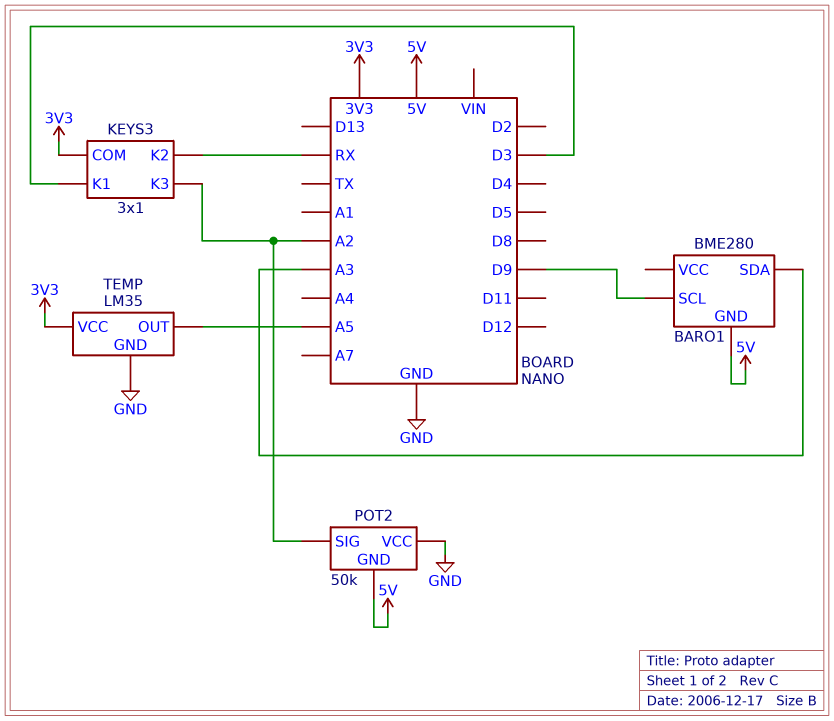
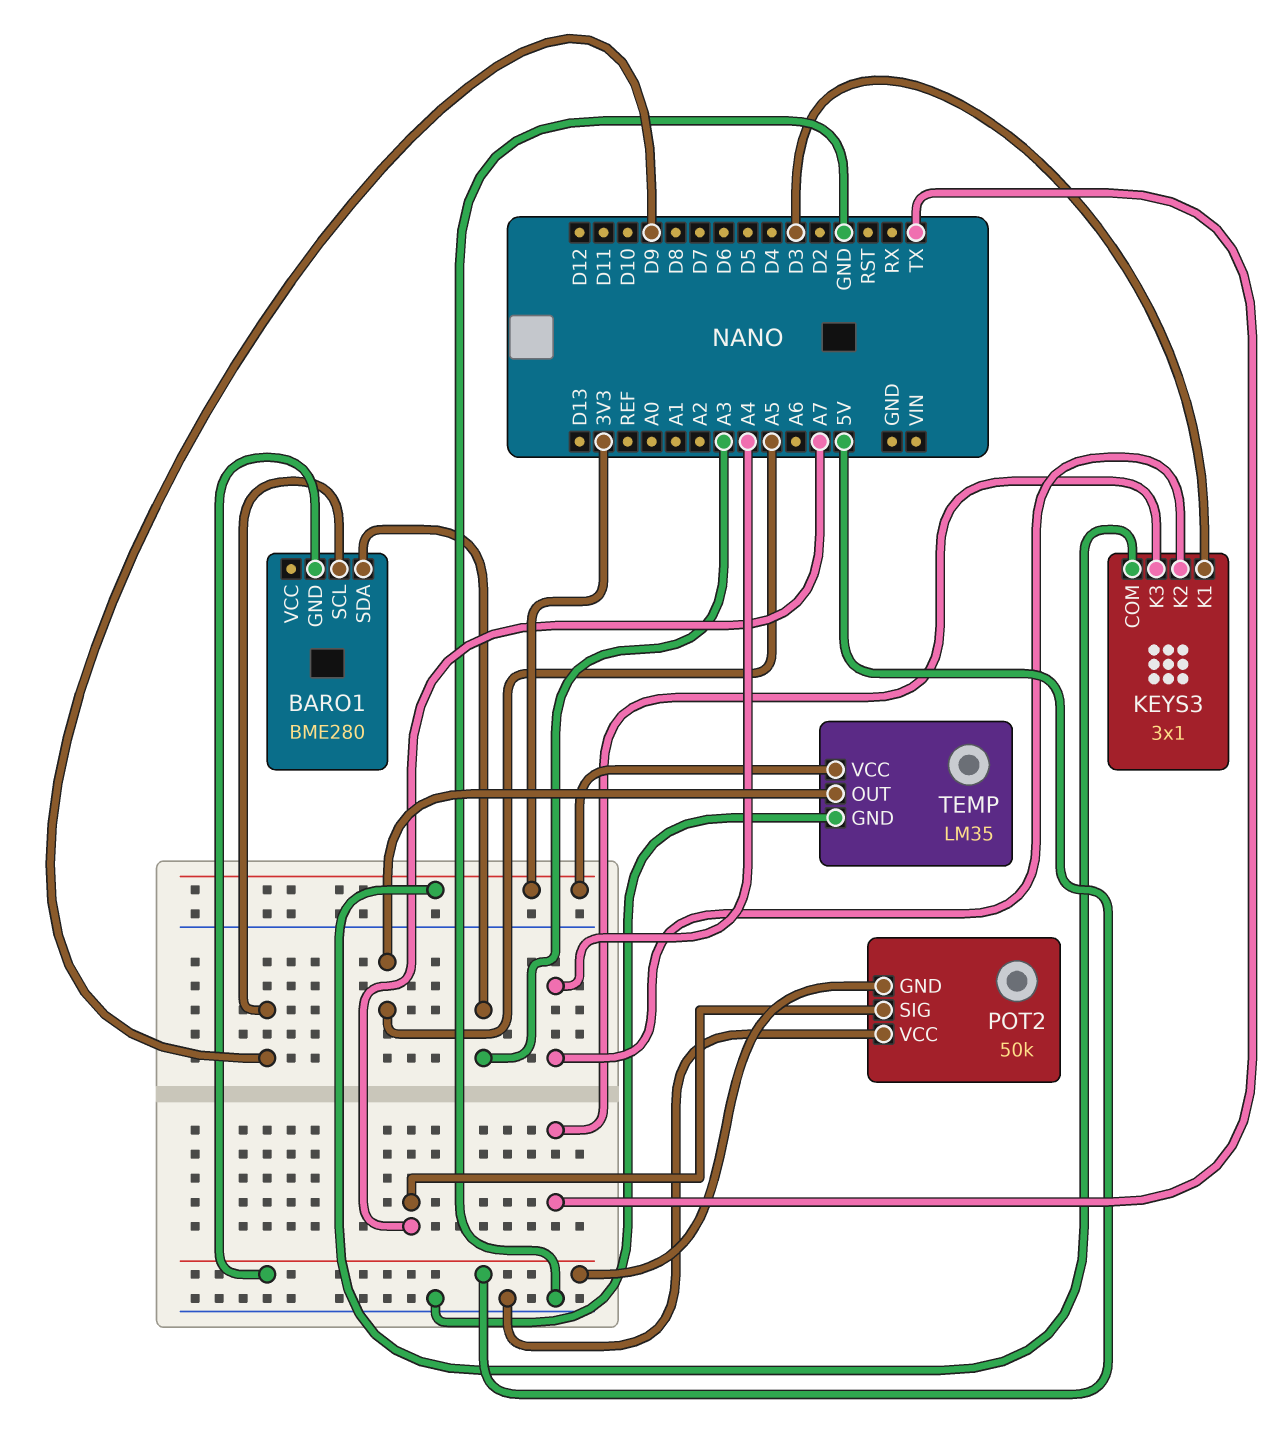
KEYS3 pin K2: RX -> A4
KEYS3 pin K3: A2 -> TX
POT2 pin SIG: A2 -> A7

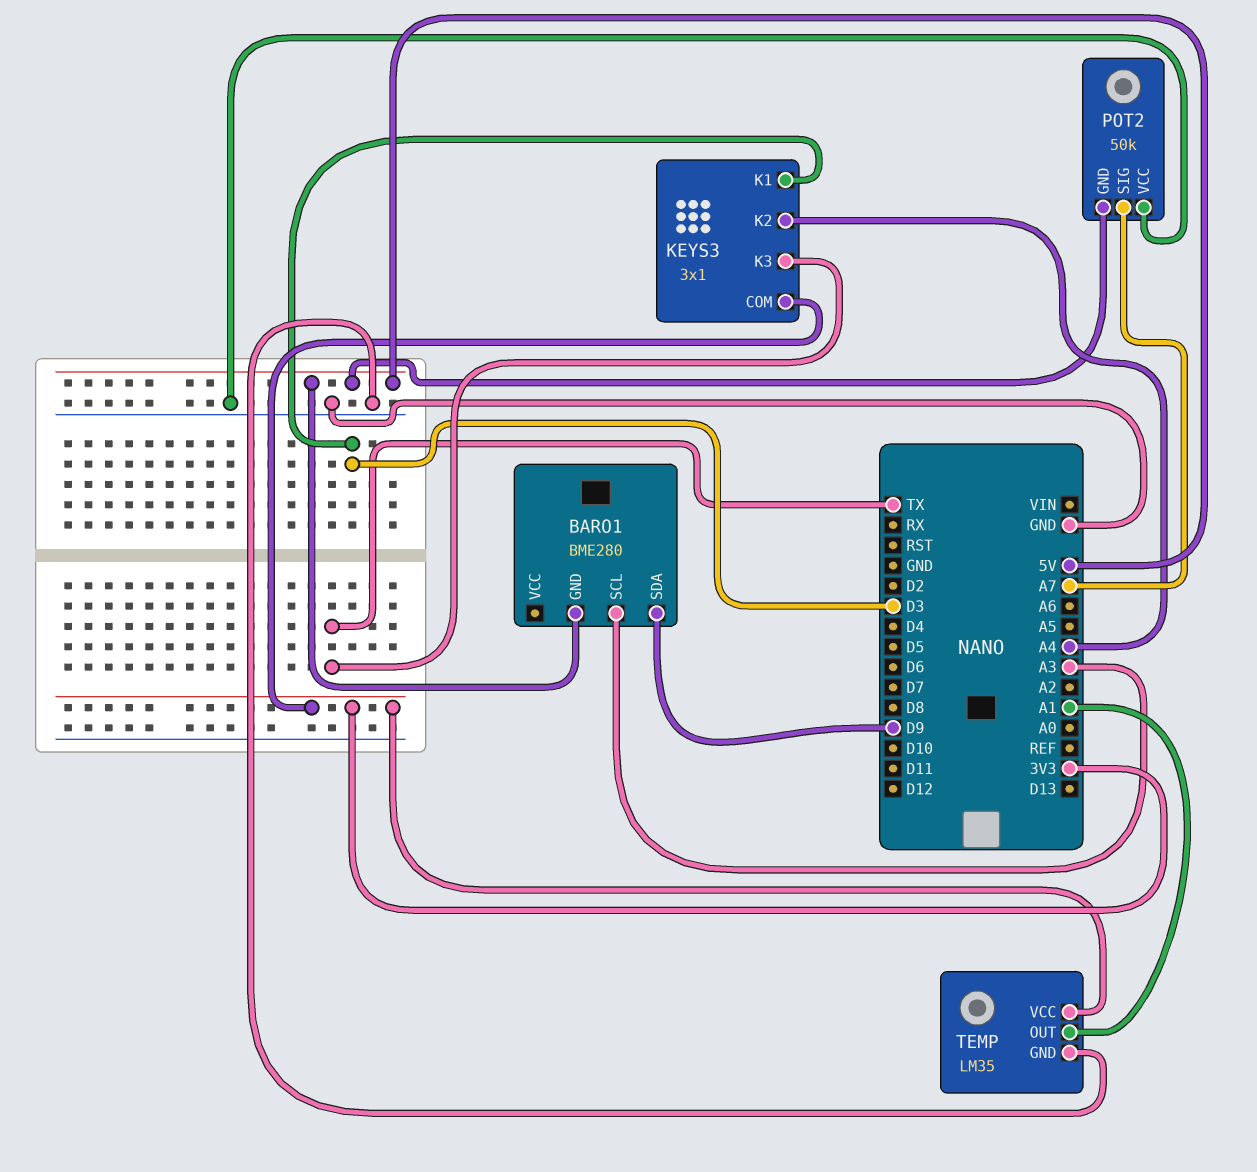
BARO1 pin SCL: D9 -> A3
BARO1 pin SDA: A3 -> D9
TEMP pin OUT: A5 -> A1

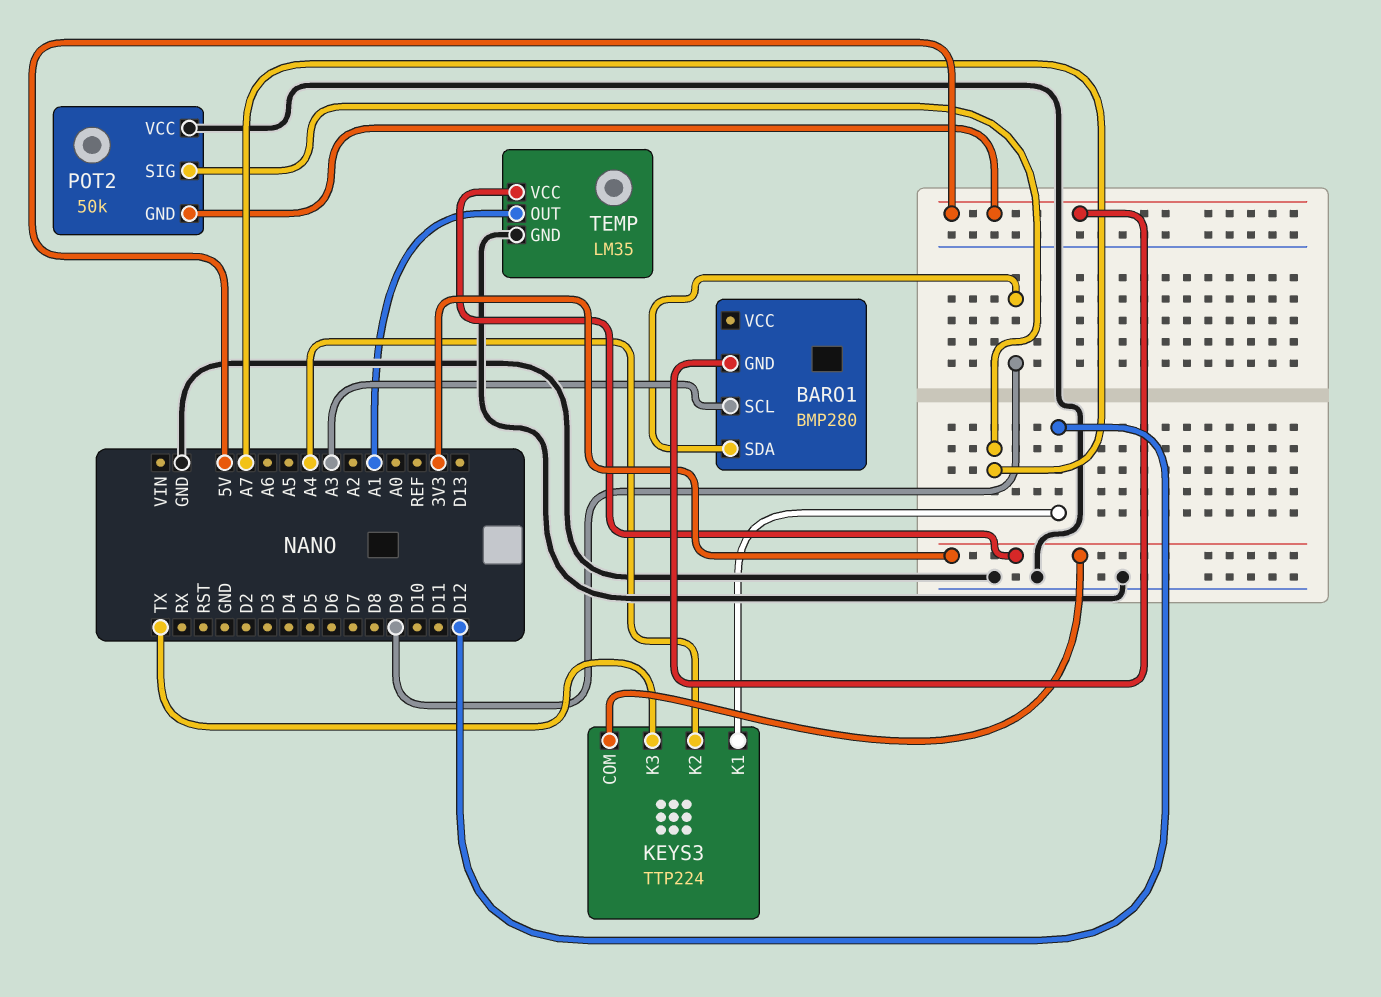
BARO1: BME280 -> BMP280
KEYS3: 3x1 -> TTP224
KEYS3 pin K1: D3 -> D12

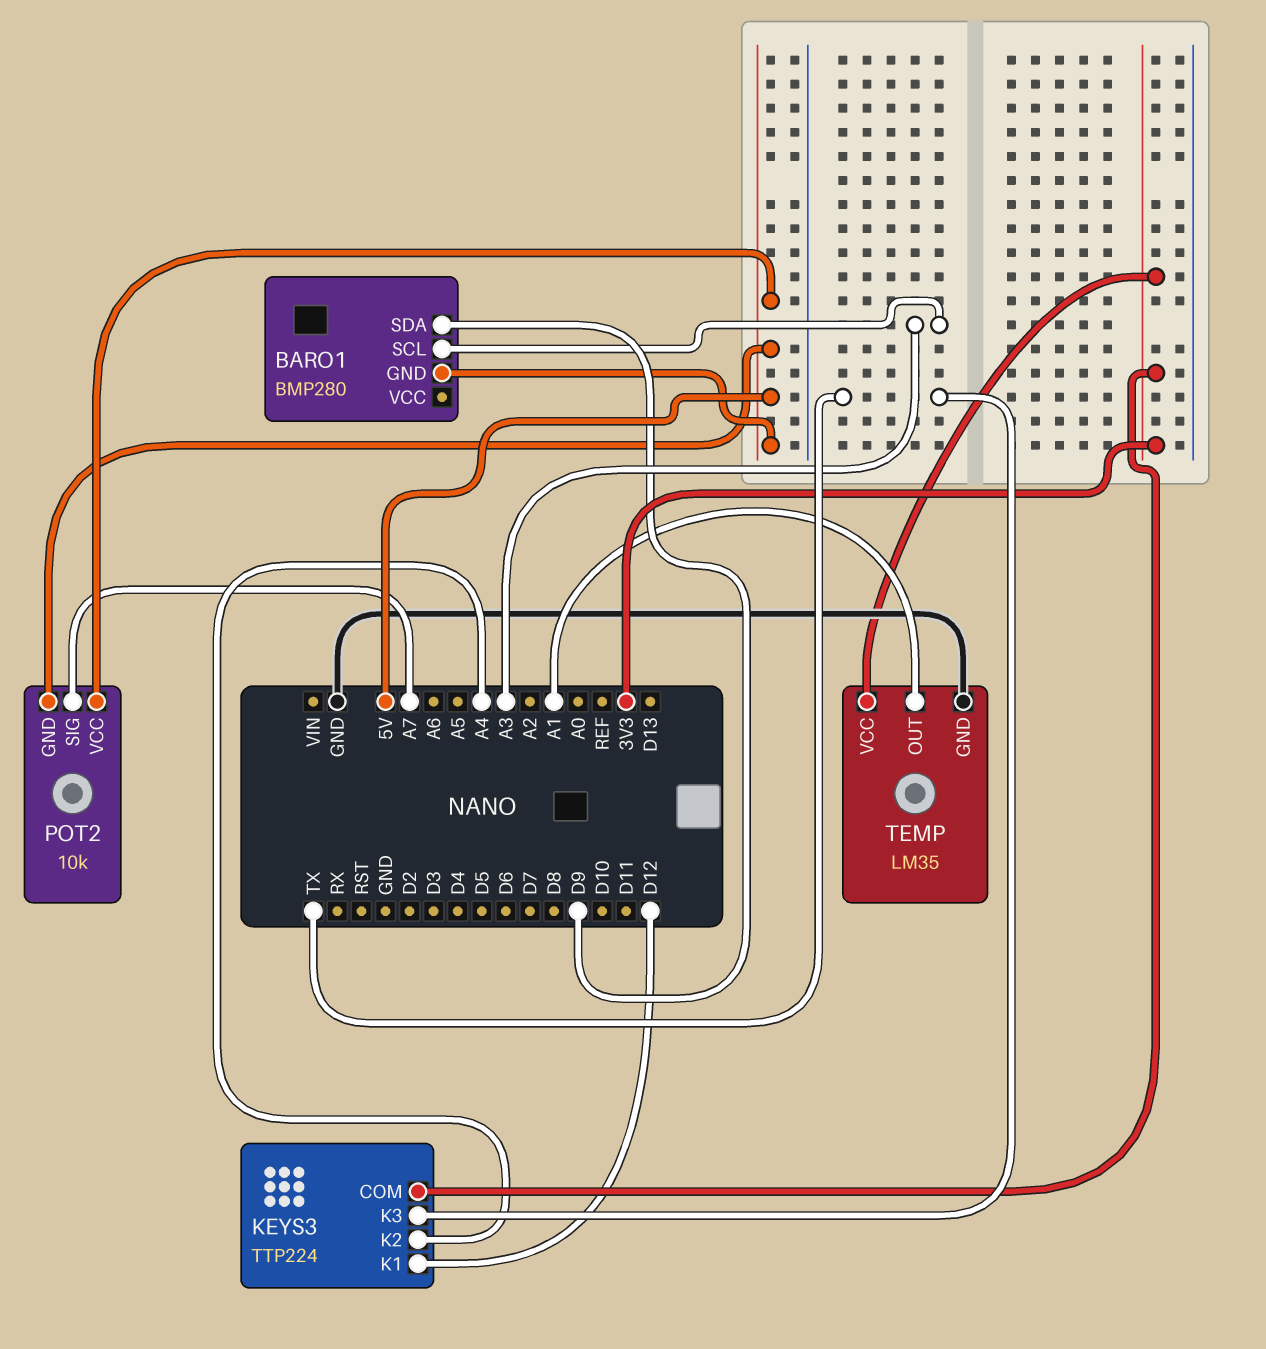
POT2: 50k -> 10k
POT2 pin VCC: GND -> 5V

